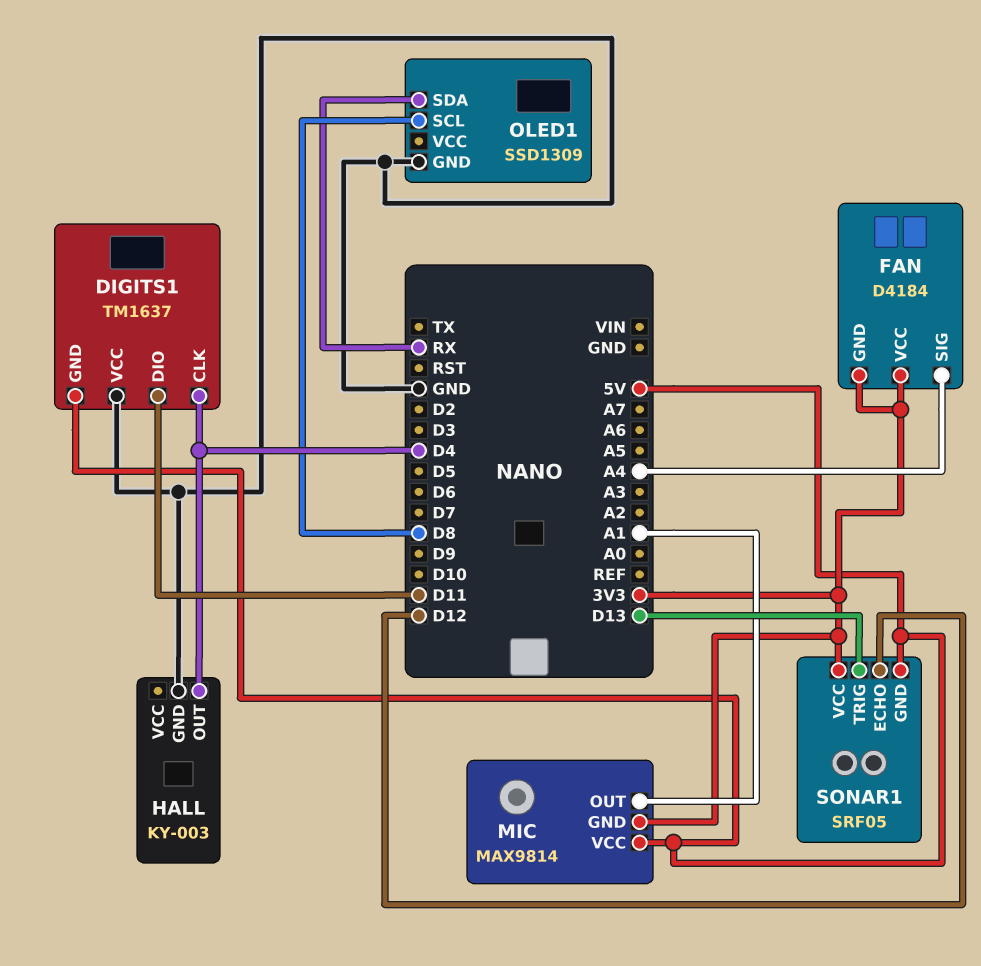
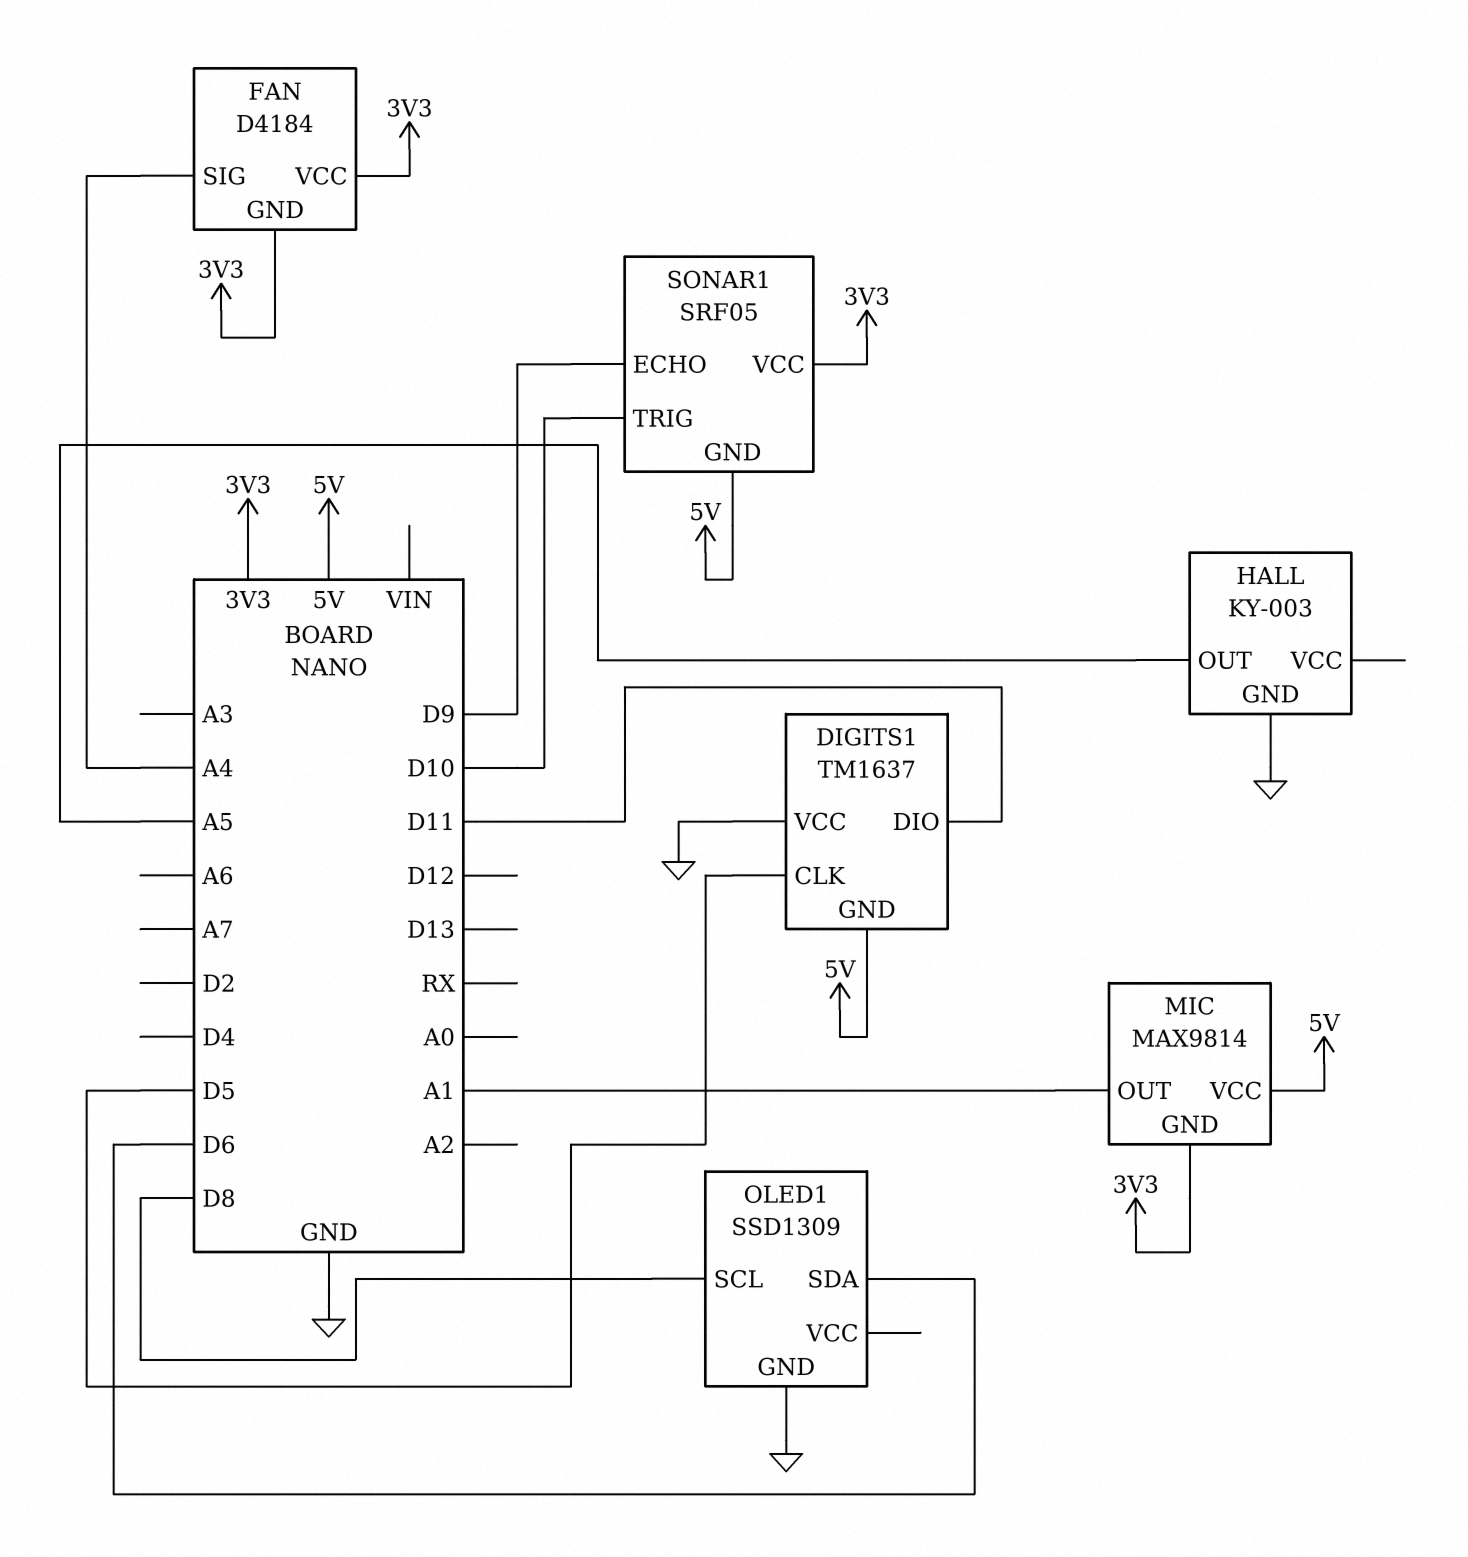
DIGITS1 pin CLK: D4 -> D5
HALL pin OUT: D4 -> A5
OLED1 pin SDA: RX -> D6
SONAR1 pin ECHO: D12 -> D9
SONAR1 pin TRIG: D13 -> D10

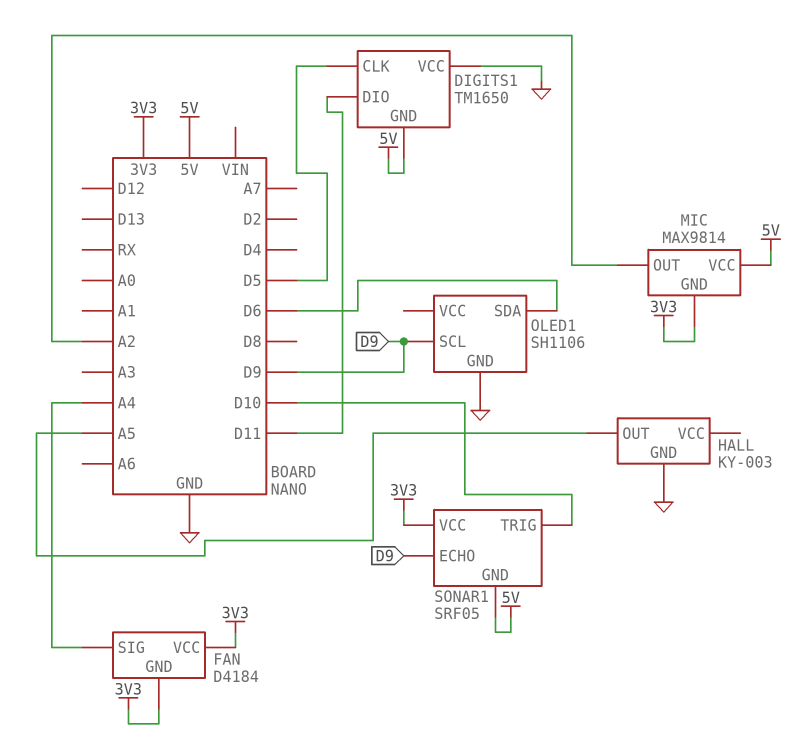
DIGITS1: TM1637 -> TM1650
MIC pin OUT: A1 -> A2
OLED1: SSD1309 -> SH1106
OLED1 pin SCL: D8 -> D9

